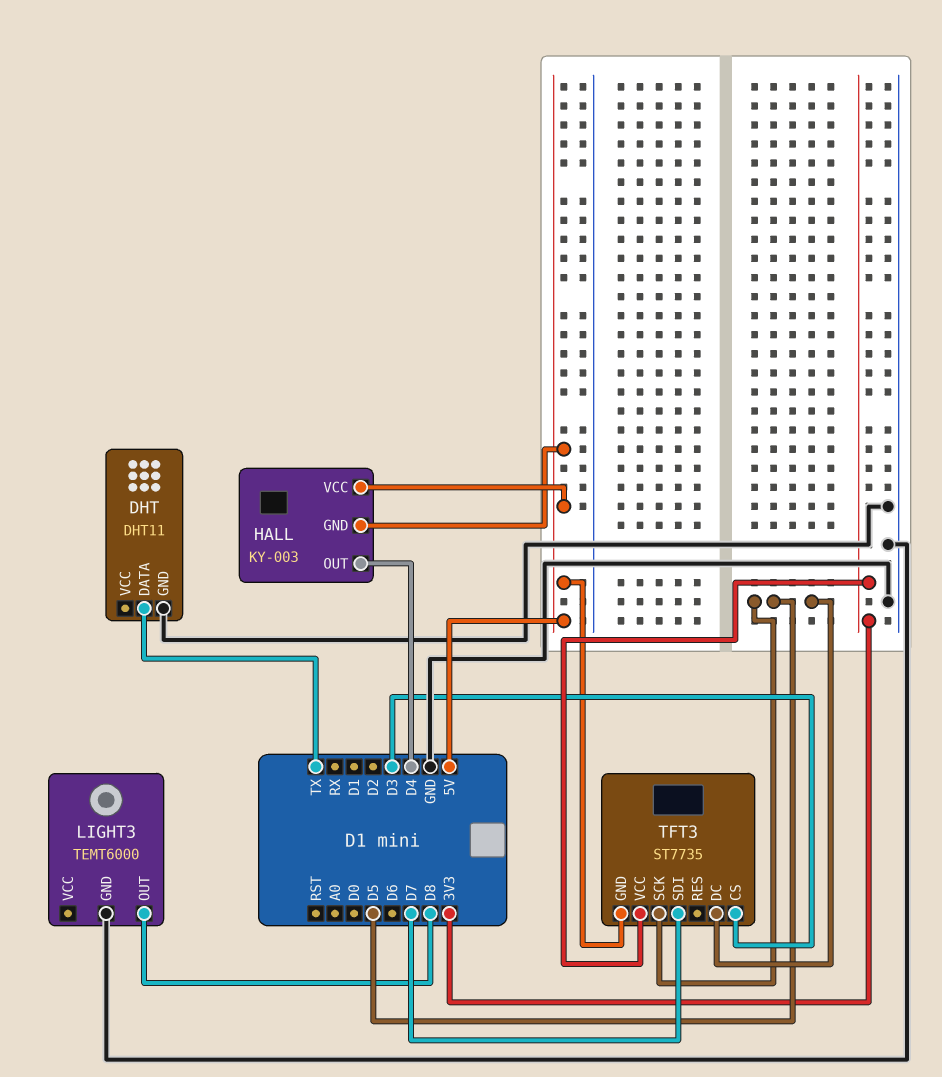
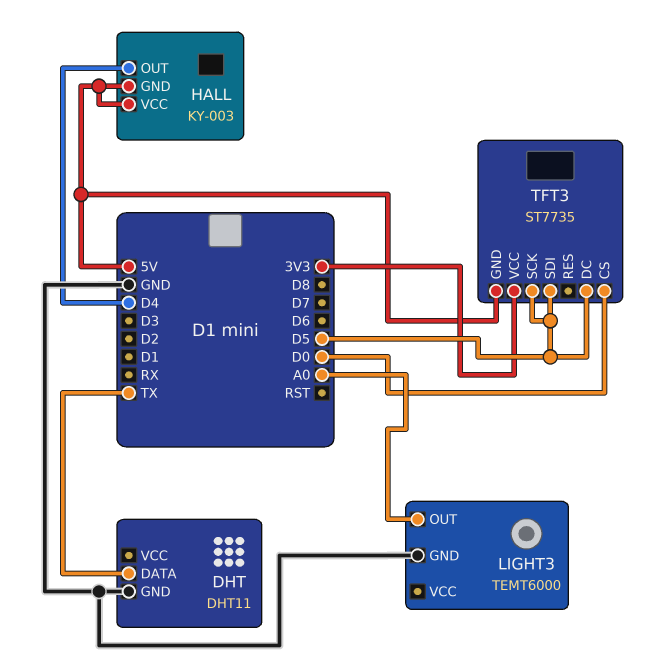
LIGHT3 pin OUT: D8 -> A0
TFT3 pin CS: D3 -> D0
TFT3 pin SDI: D7 -> D5

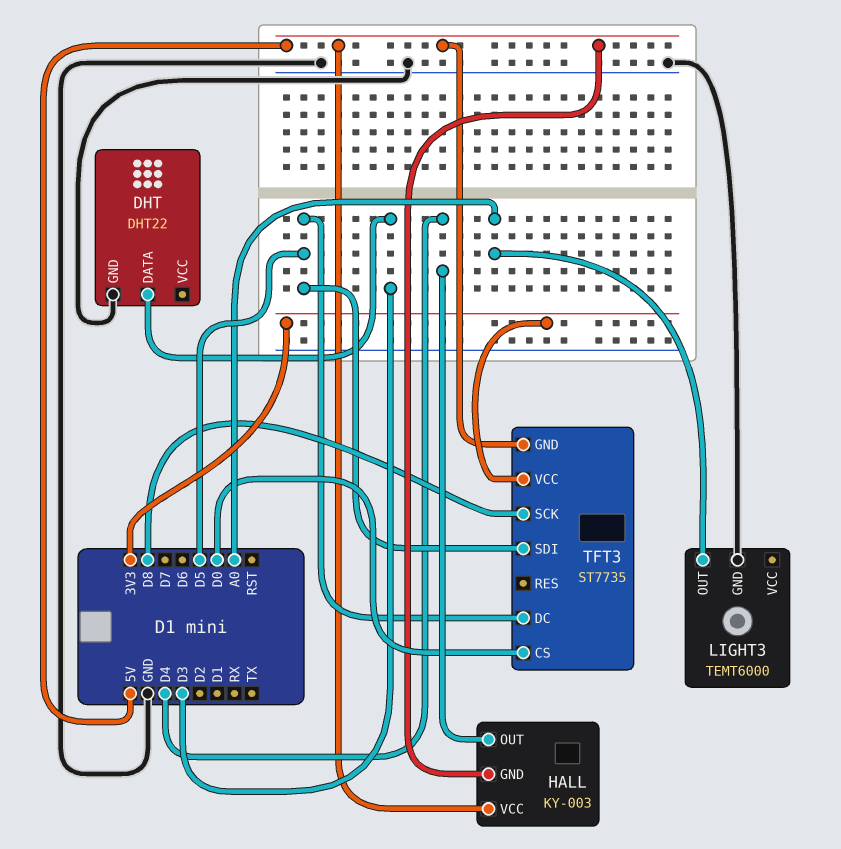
DHT: DHT11 -> DHT22
DHT pin DATA: TX -> D3
TFT3 pin SCK: D5 -> D8

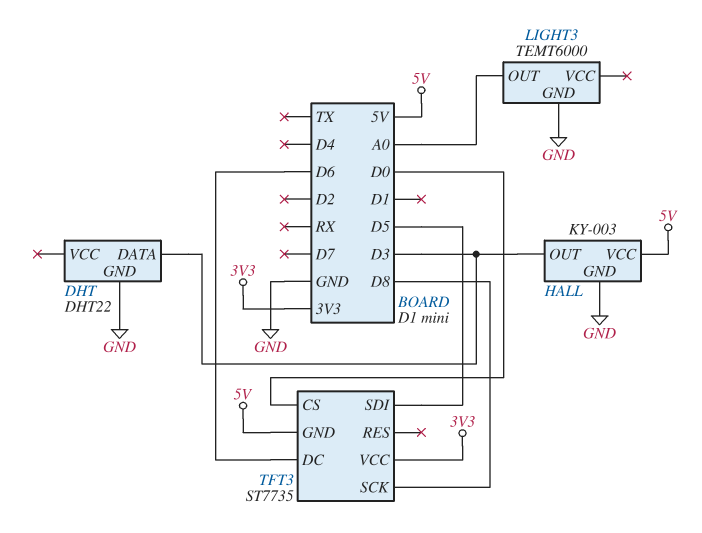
HALL pin GND: 5V -> GND
HALL pin OUT: D4 -> D3
TFT3 pin DC: D5 -> D6

